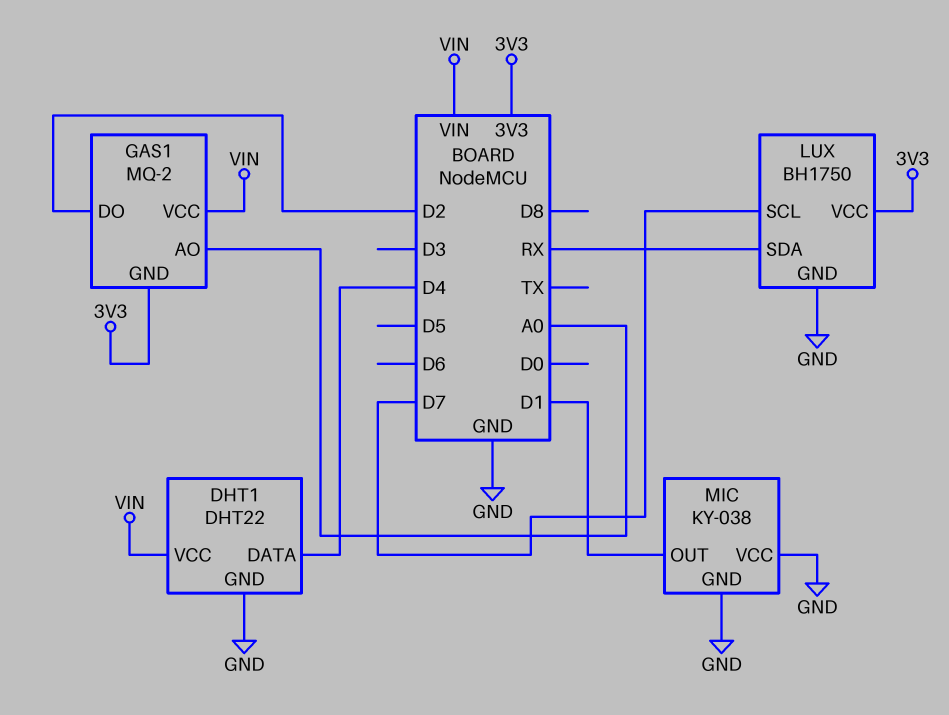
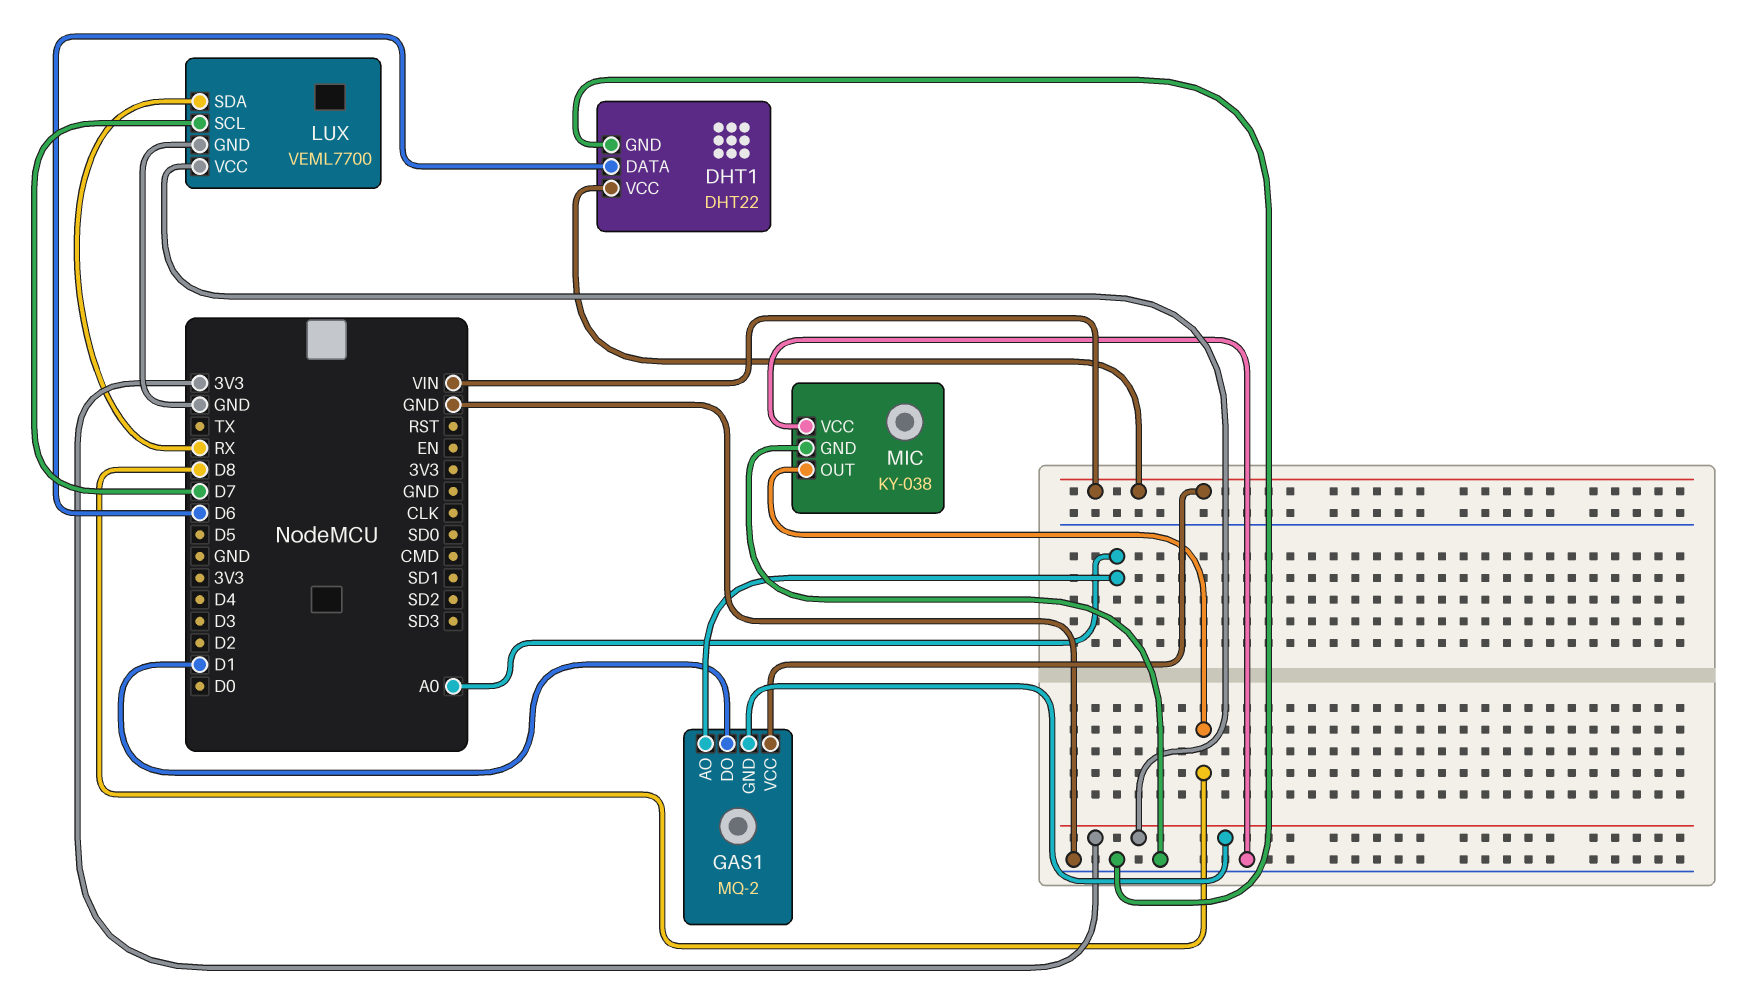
DHT1 pin DATA: D4 -> D6
GAS1 pin DO: D2 -> D1
LUX: BH1750 -> VEML7700
MIC pin OUT: D1 -> D8

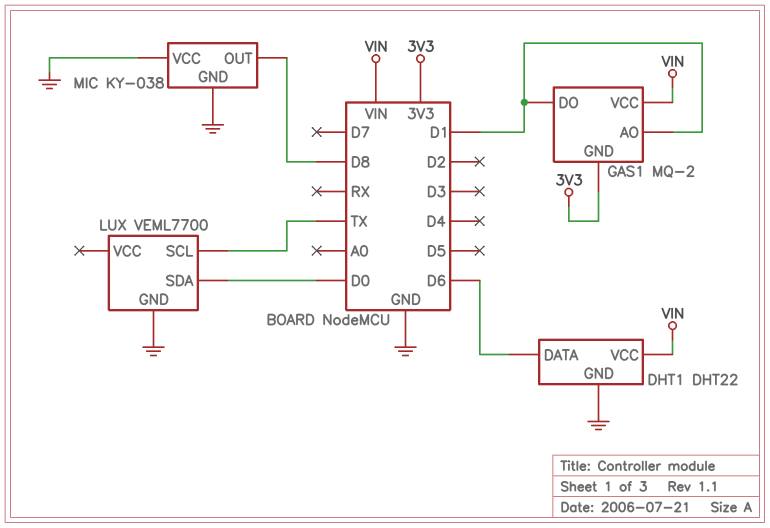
GAS1 pin AO: A0 -> D1
LUX pin SCL: D7 -> TX
LUX pin SDA: RX -> D0
LUX pin VCC: 3V3 -> none

